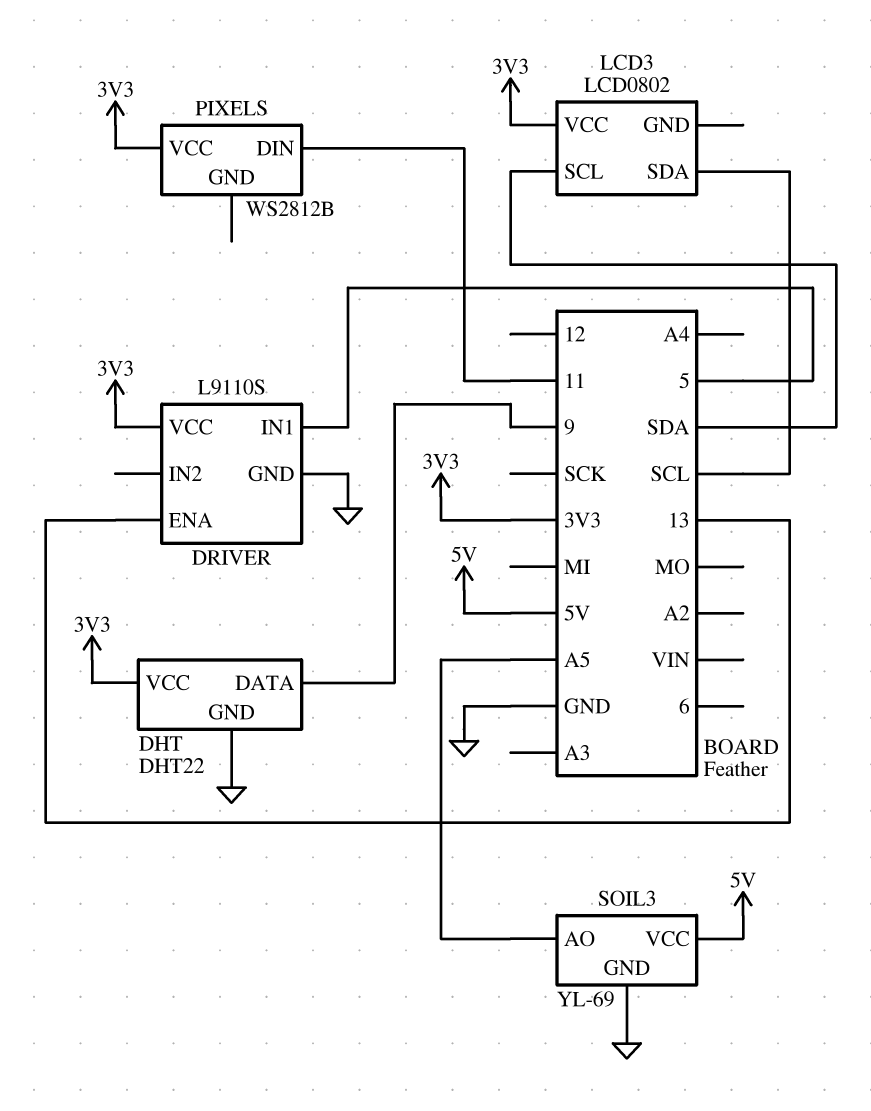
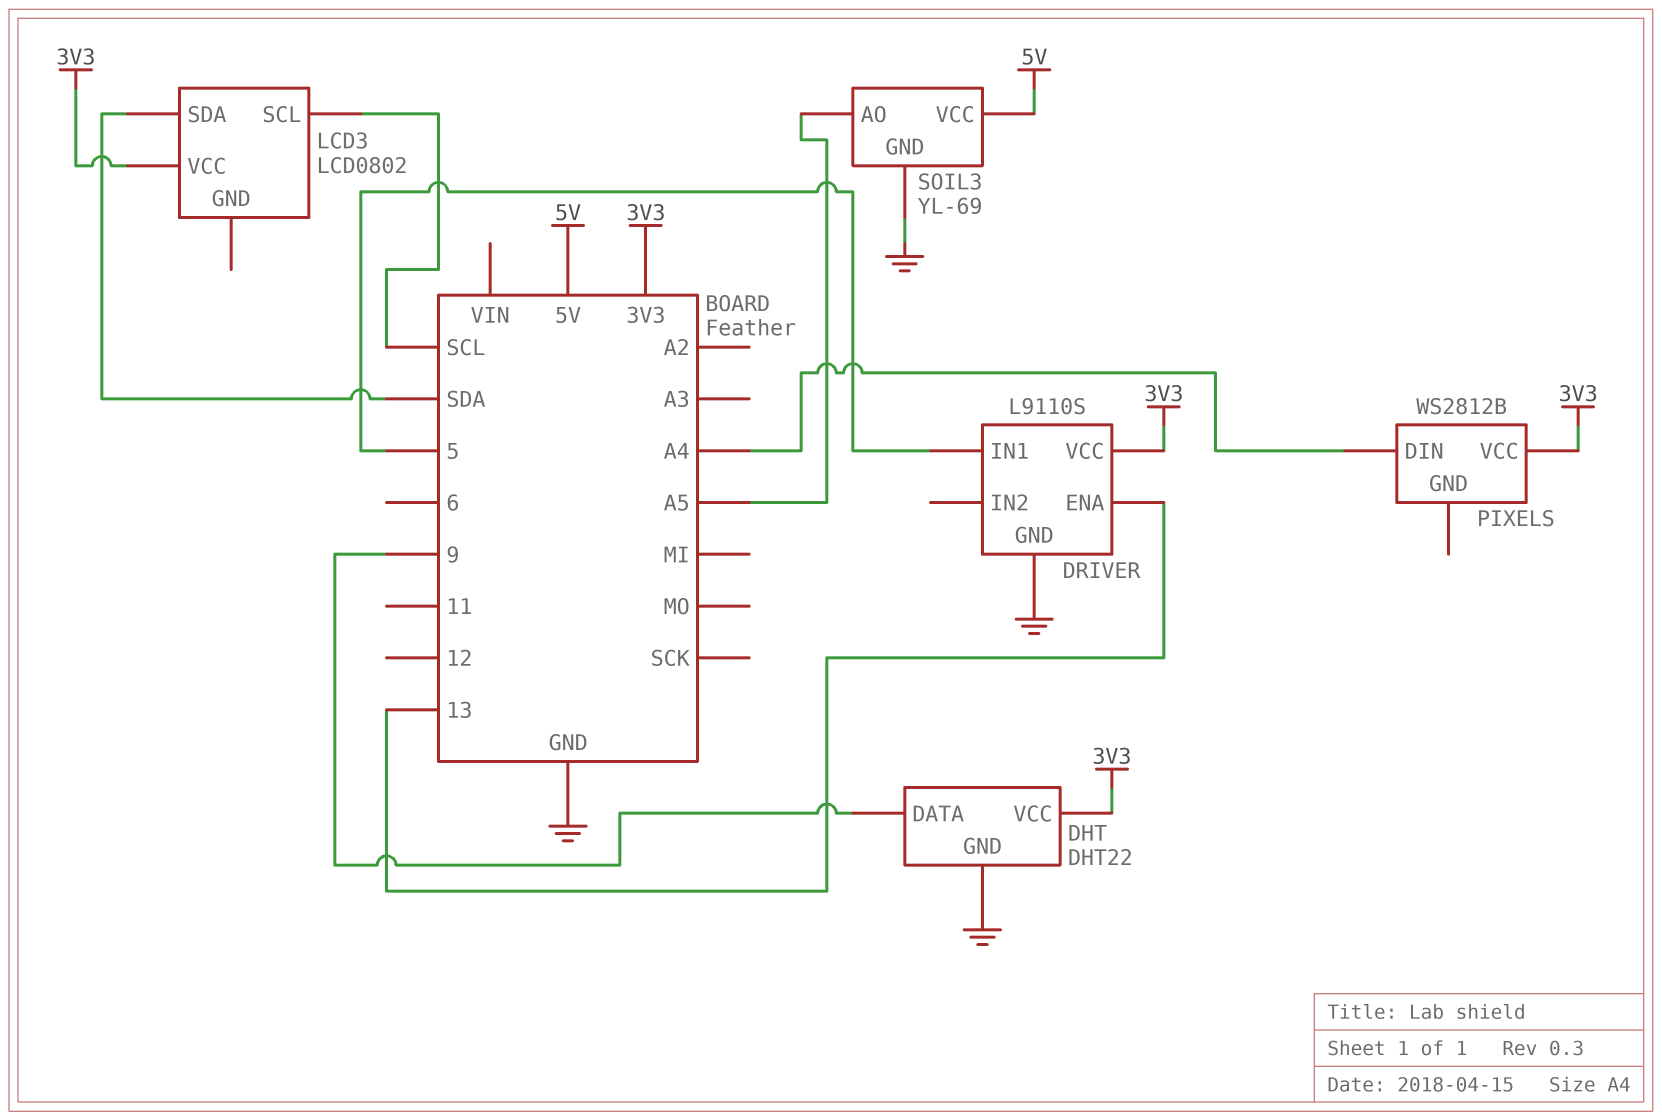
LCD3 pin SCL: SDA -> SCL
LCD3 pin SDA: SCL -> SDA
PIXELS pin DIN: 11 -> A4

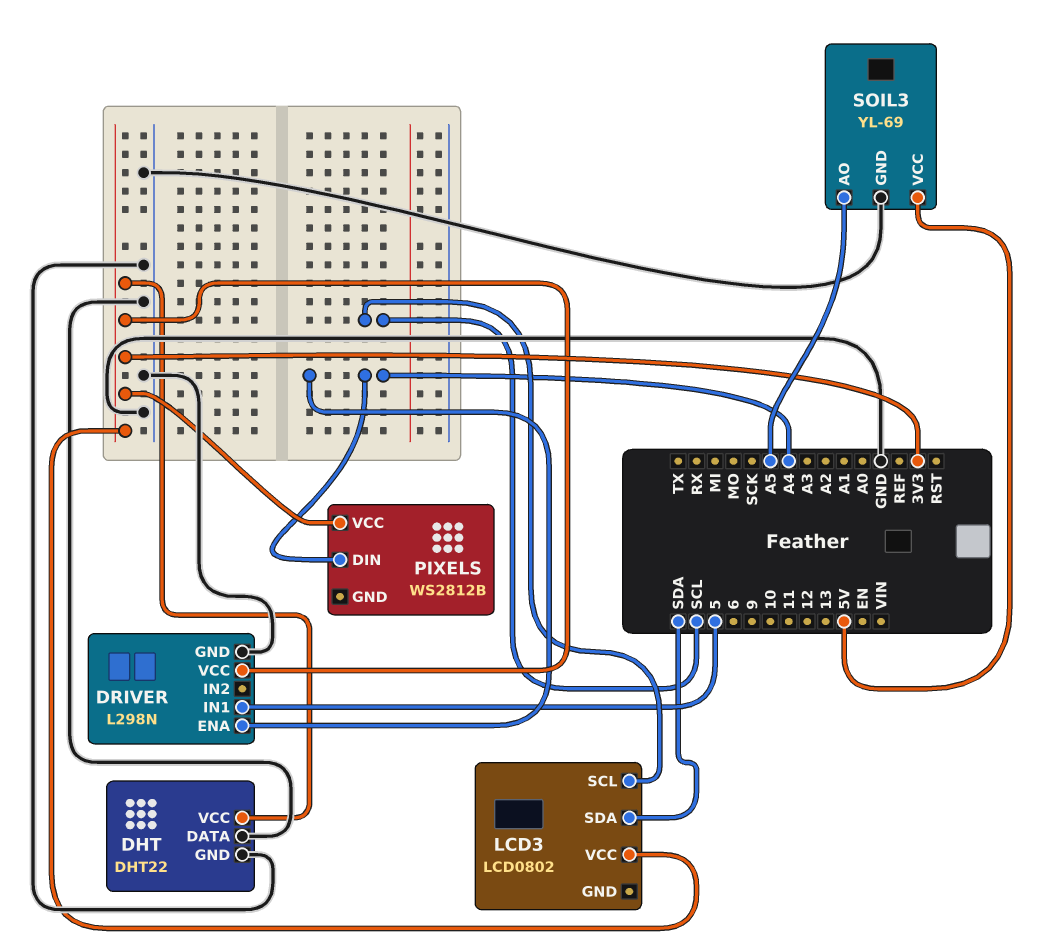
DHT pin DATA: 9 -> GND
DRIVER: L9110S -> L298N
DRIVER pin ENA: 13 -> A4

